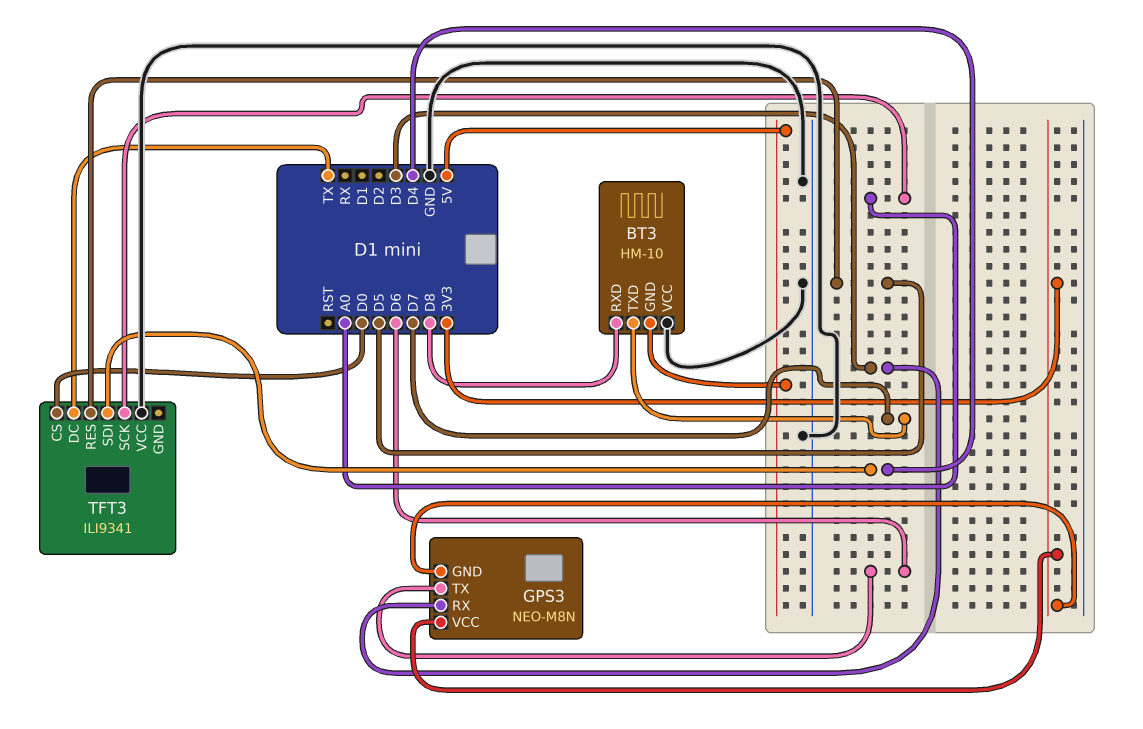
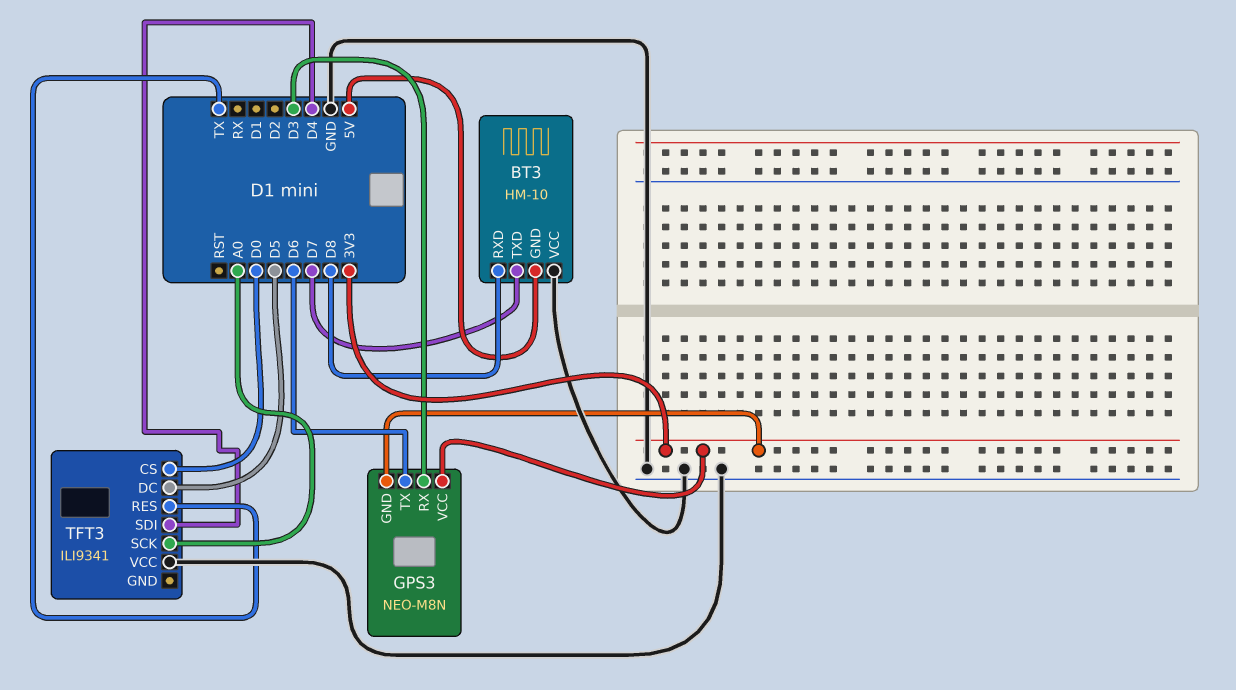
TFT3 pin DC: TX -> D5
TFT3 pin RES: D5 -> TX

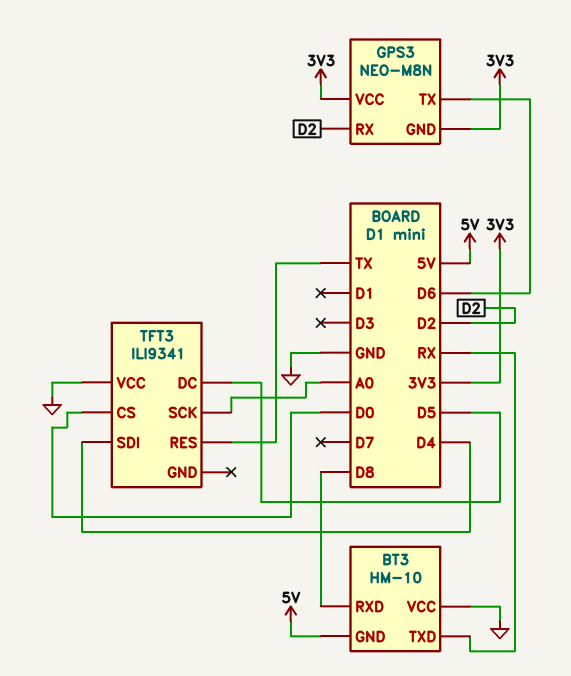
BT3 pin TXD: D7 -> RX
GPS3 pin RX: D3 -> D2

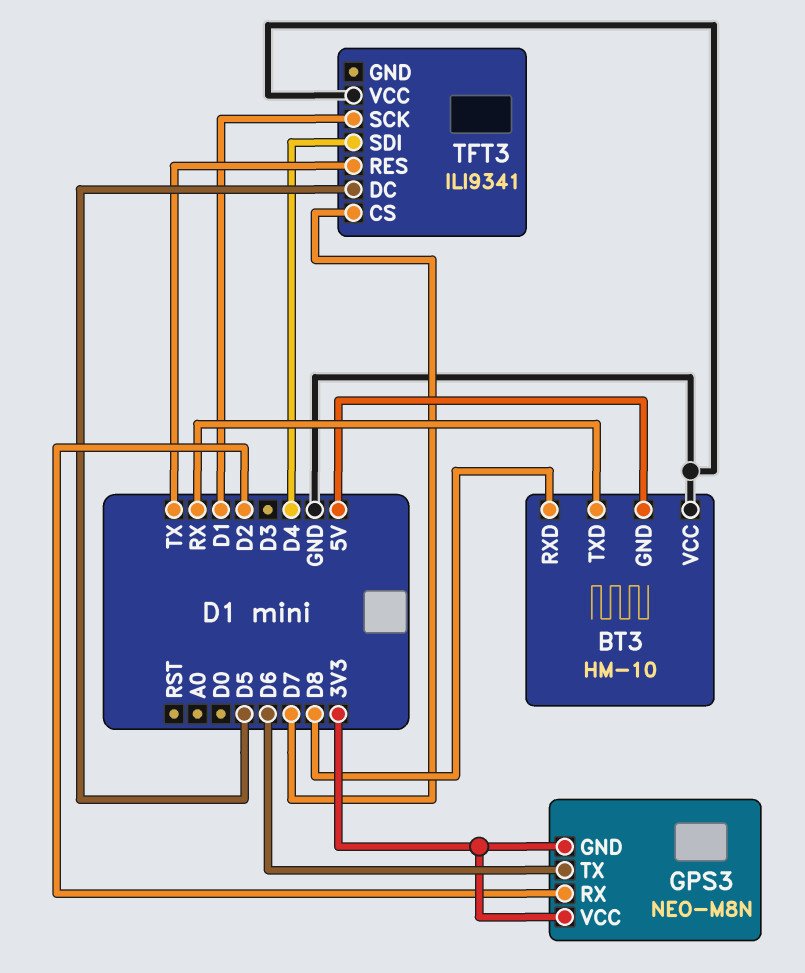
TFT3 pin CS: D0 -> D7
TFT3 pin SCK: A0 -> D1

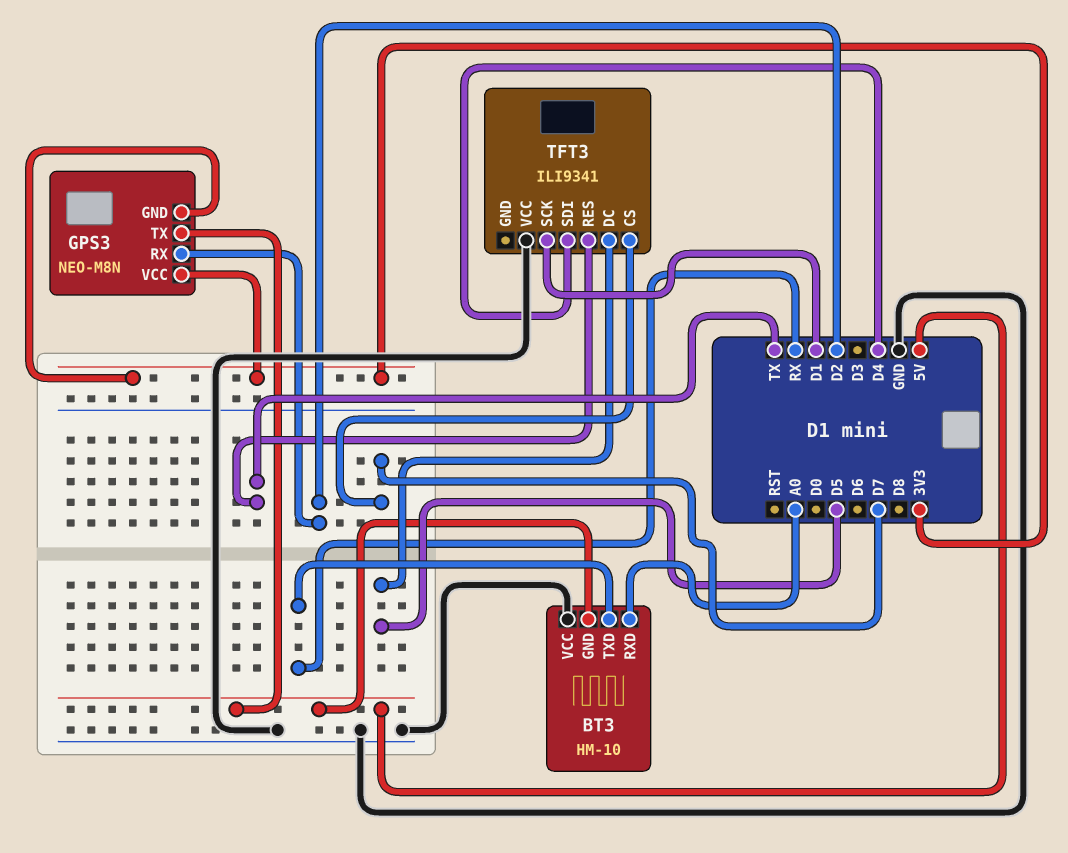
BT3 pin RXD: D8 -> A0
GPS3 pin TX: D6 -> 5V

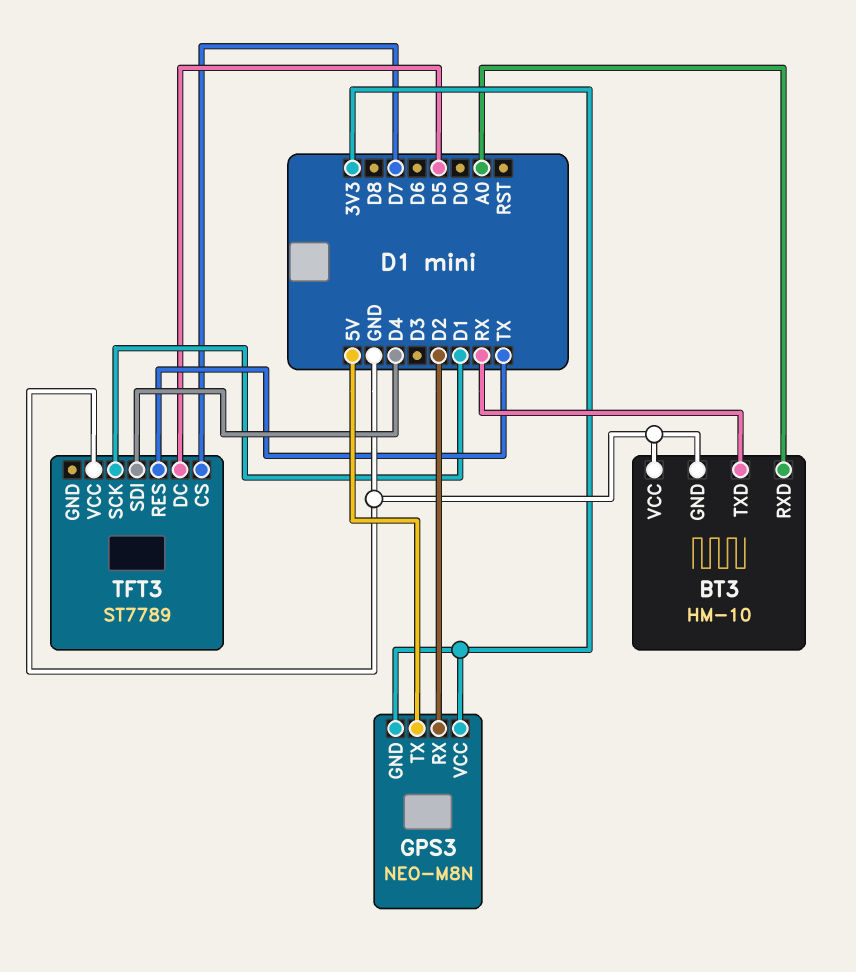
BT3 pin GND: 5V -> GND
TFT3: ILI9341 -> ST7789

